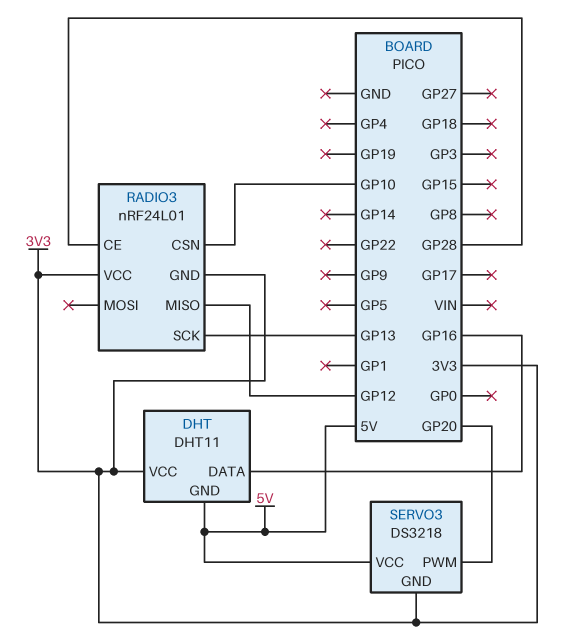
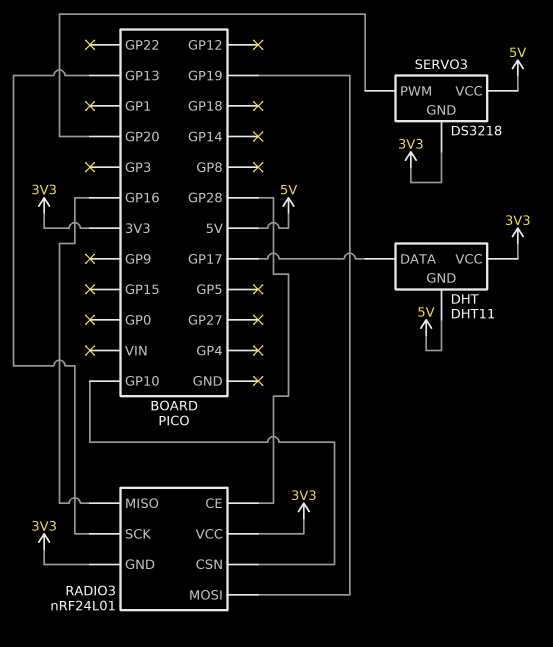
DHT pin DATA: GP16 -> GP17
RADIO3 pin MISO: GP12 -> GP16
RADIO3 pin MOSI: none -> GP19

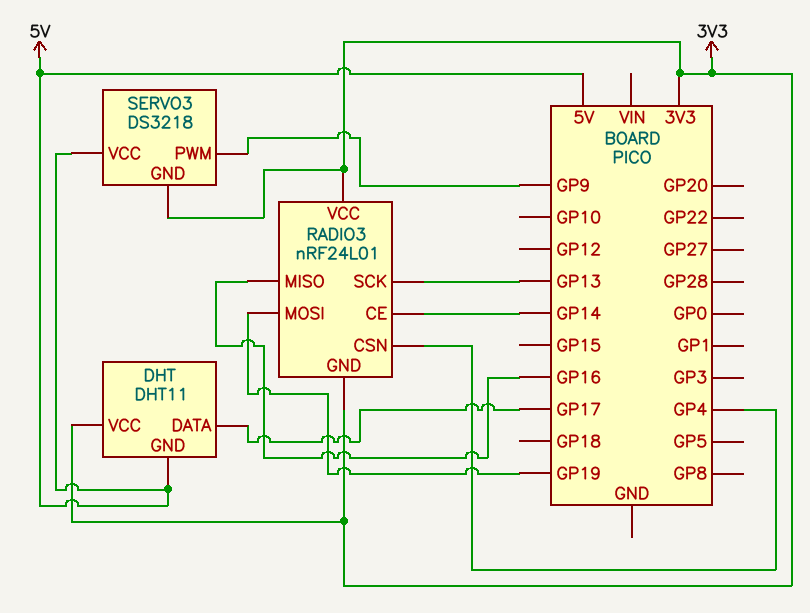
RADIO3 pin CE: GP28 -> GP14
RADIO3 pin CSN: GP10 -> GP4
SERVO3 pin PWM: GP20 -> GP9

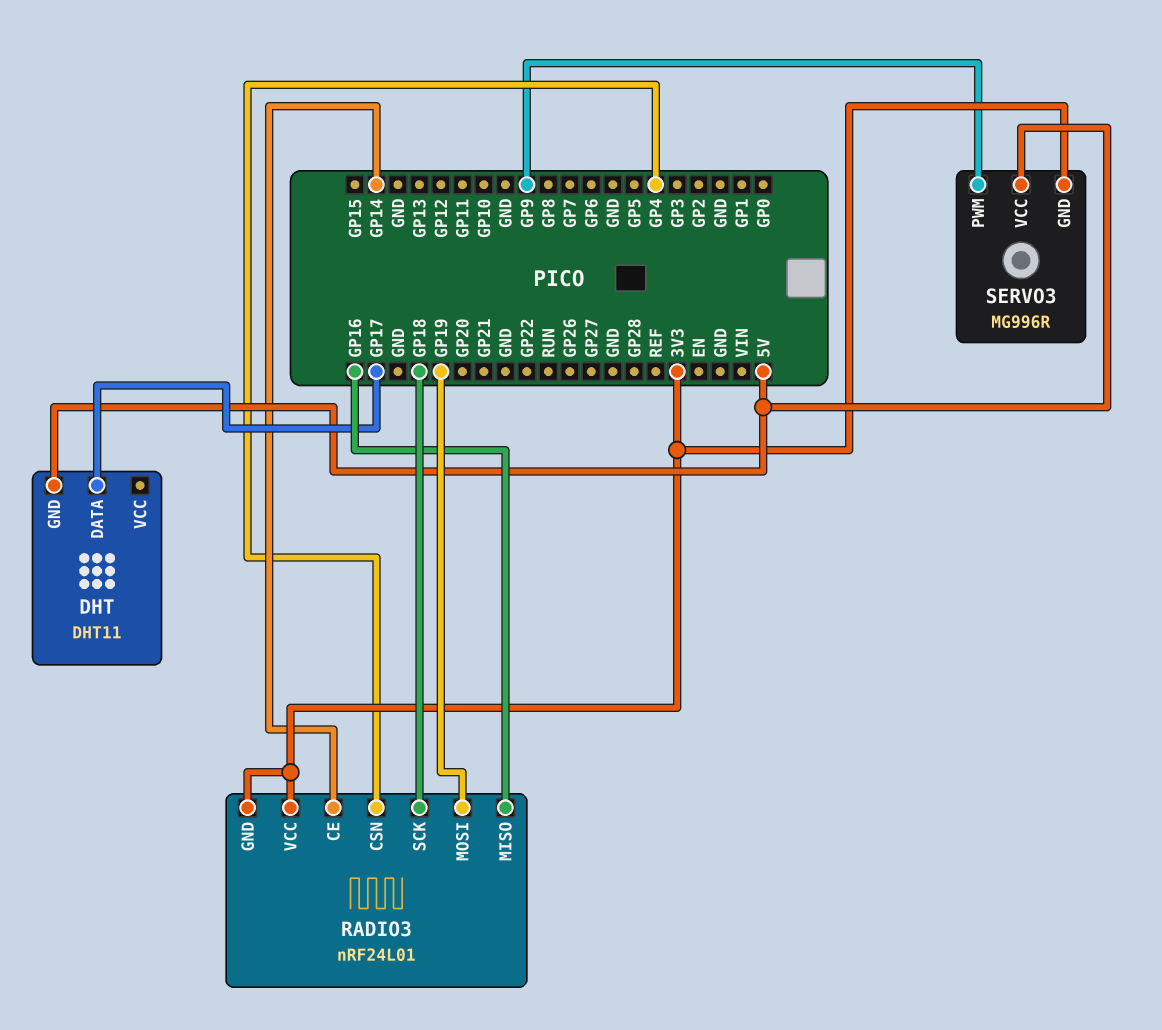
DHT pin VCC: 3V3 -> none
RADIO3 pin SCK: GP13 -> GP18
SERVO3: DS3218 -> MG996R

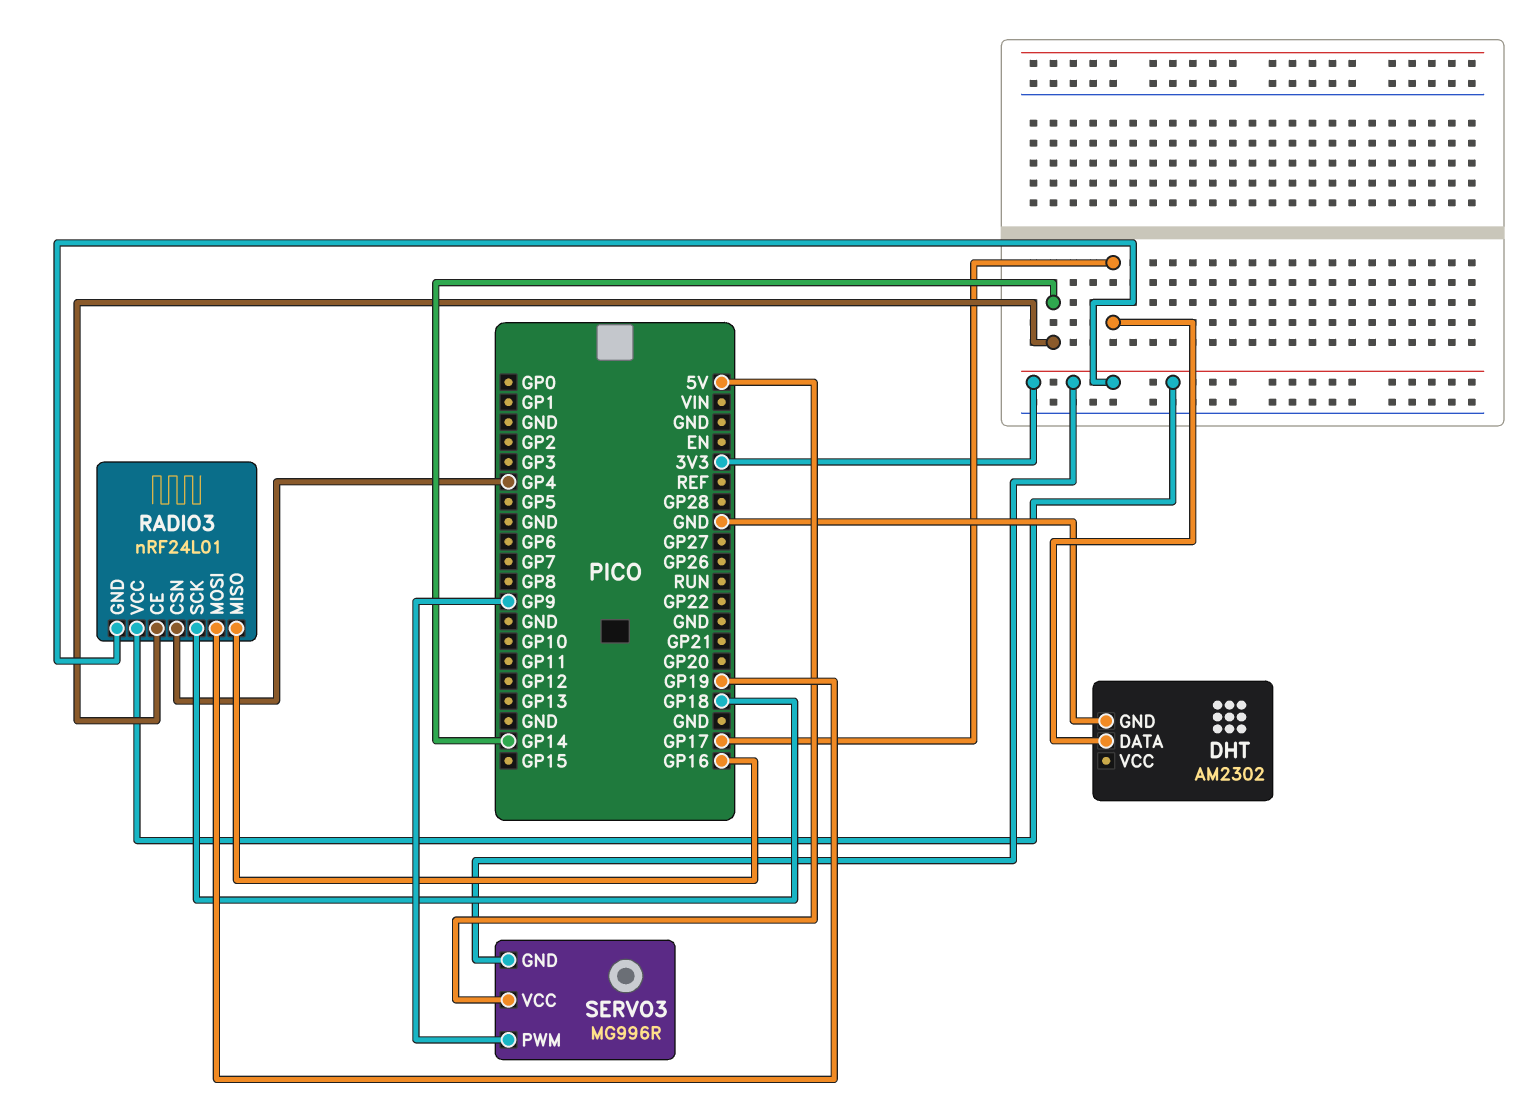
DHT: DHT11 -> AM2302
DHT pin GND: 5V -> GND

